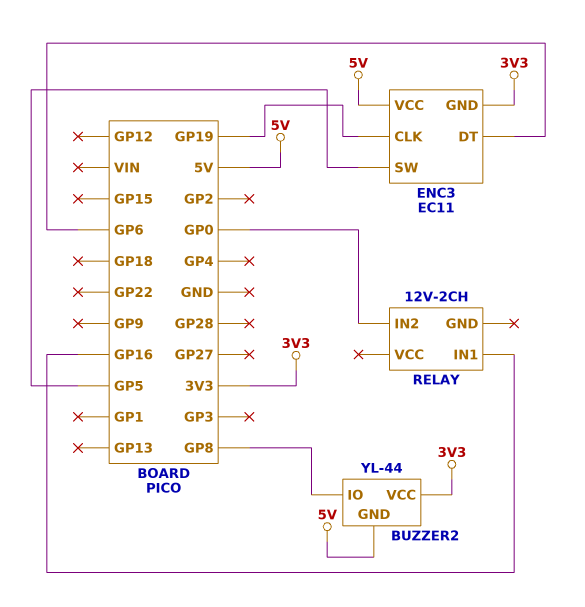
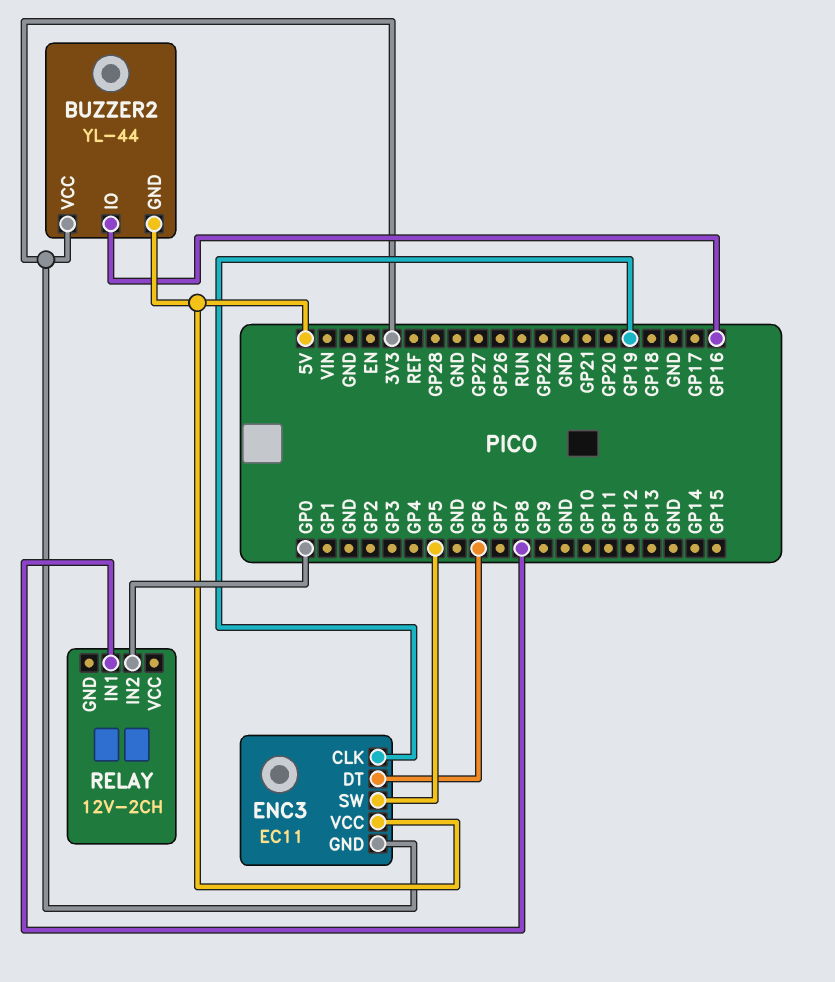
BUZZER2 pin IO: GP8 -> GP16
RELAY pin IN1: GP16 -> GP8

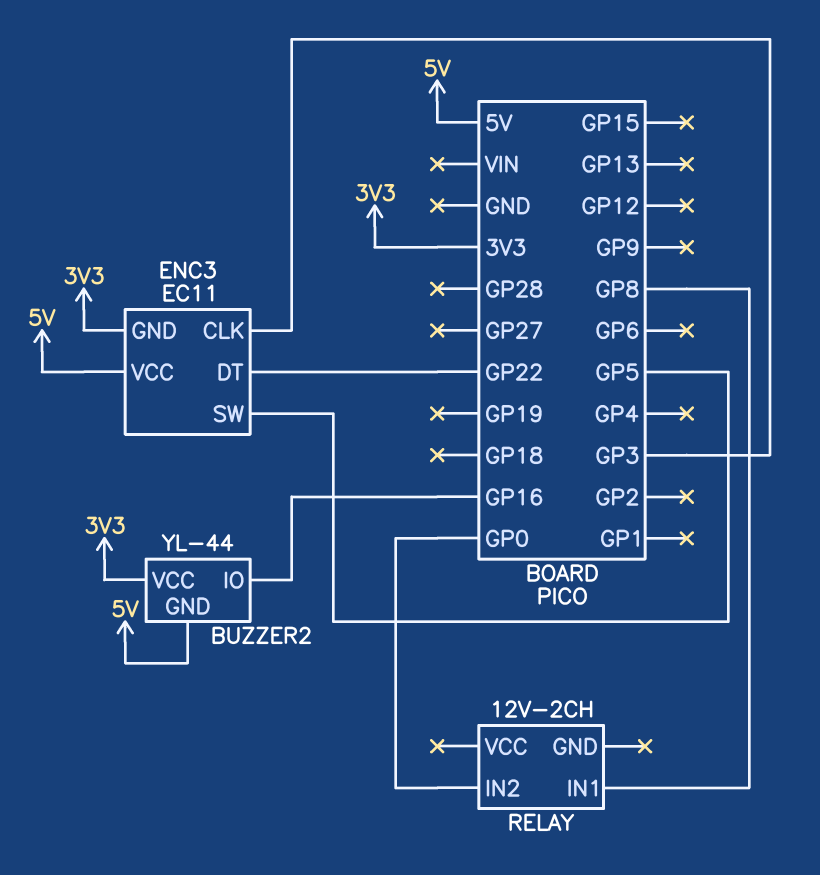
ENC3 pin CLK: GP19 -> GP3
ENC3 pin DT: GP6 -> GP22

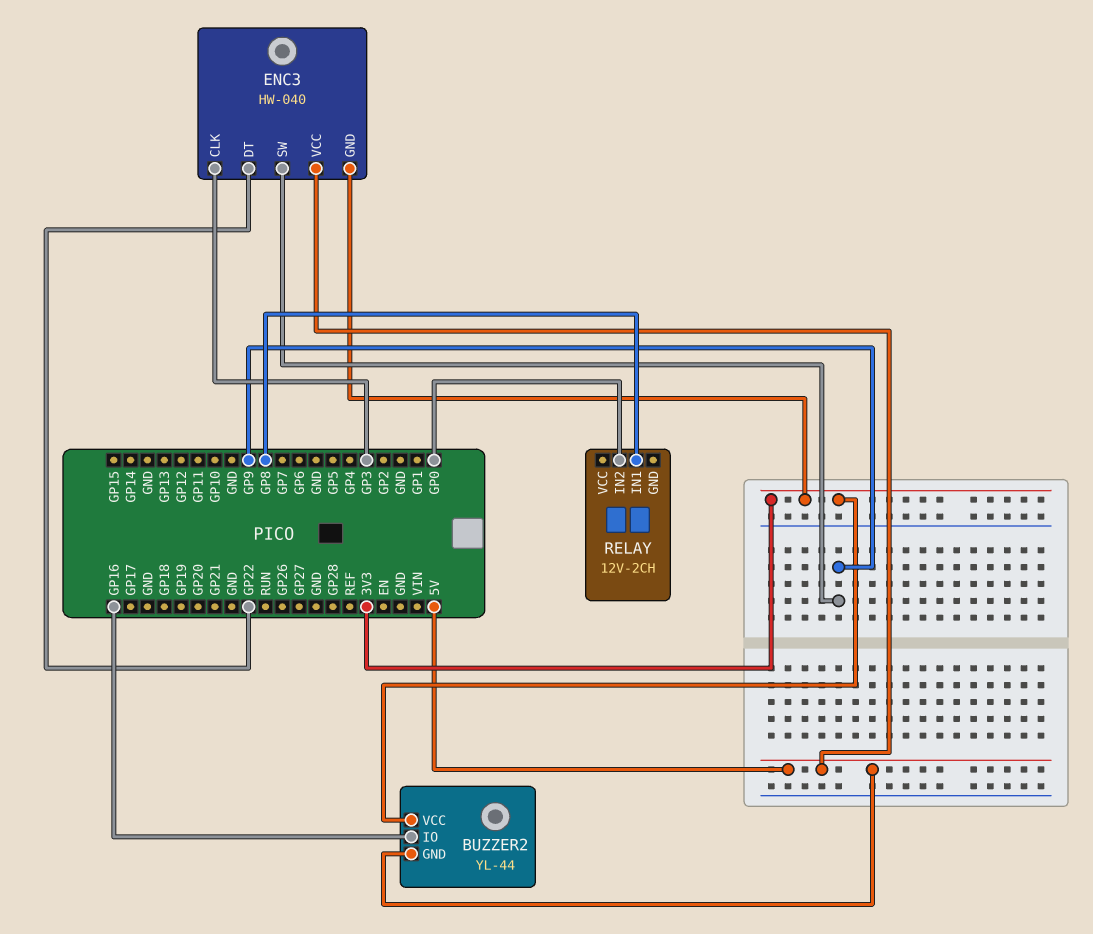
ENC3: EC11 -> HW-040
ENC3 pin SW: GP5 -> GP9

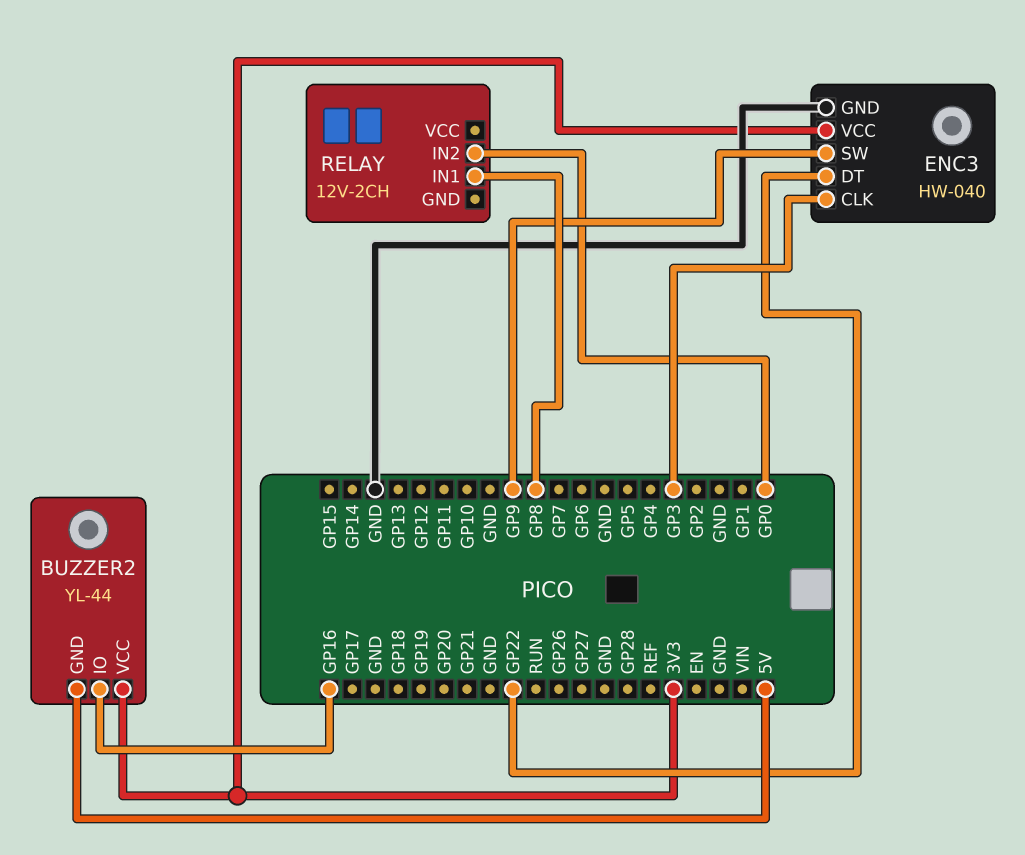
ENC3 pin GND: 3V3 -> GND
ENC3 pin VCC: 5V -> 3V3

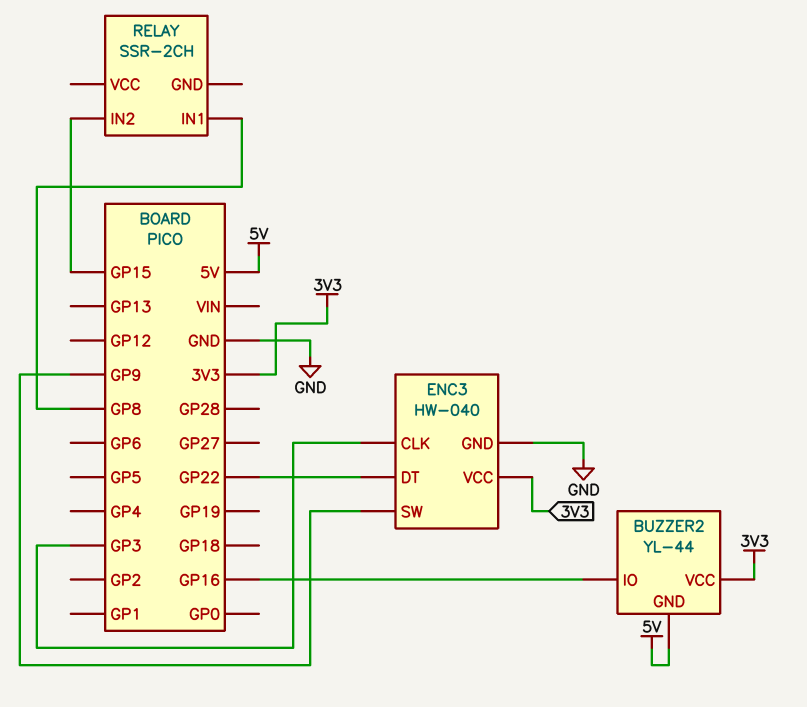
RELAY: 12V-2CH -> SSR-2CH
RELAY pin IN2: GP0 -> GP15

